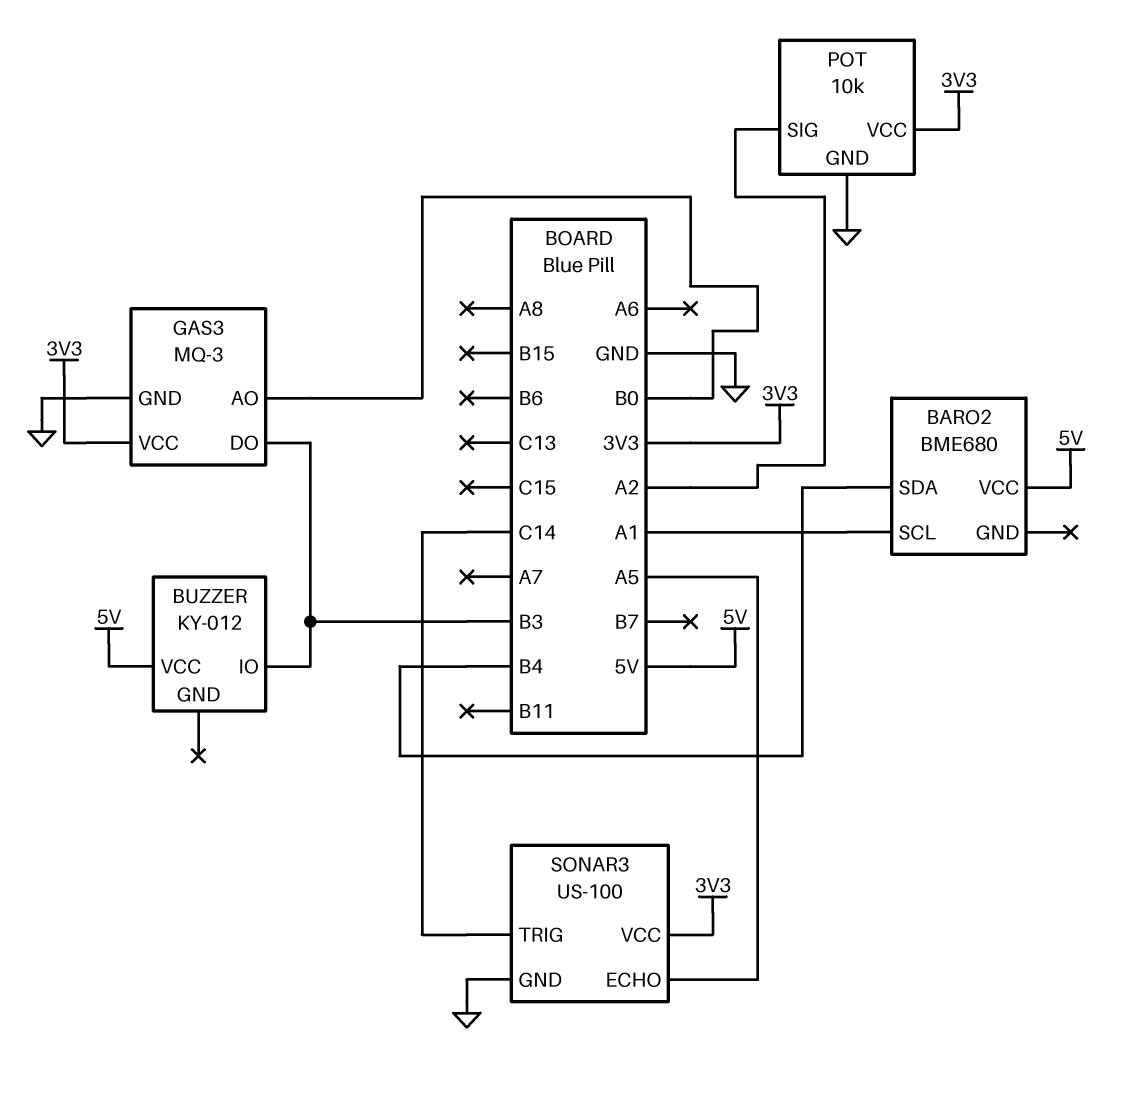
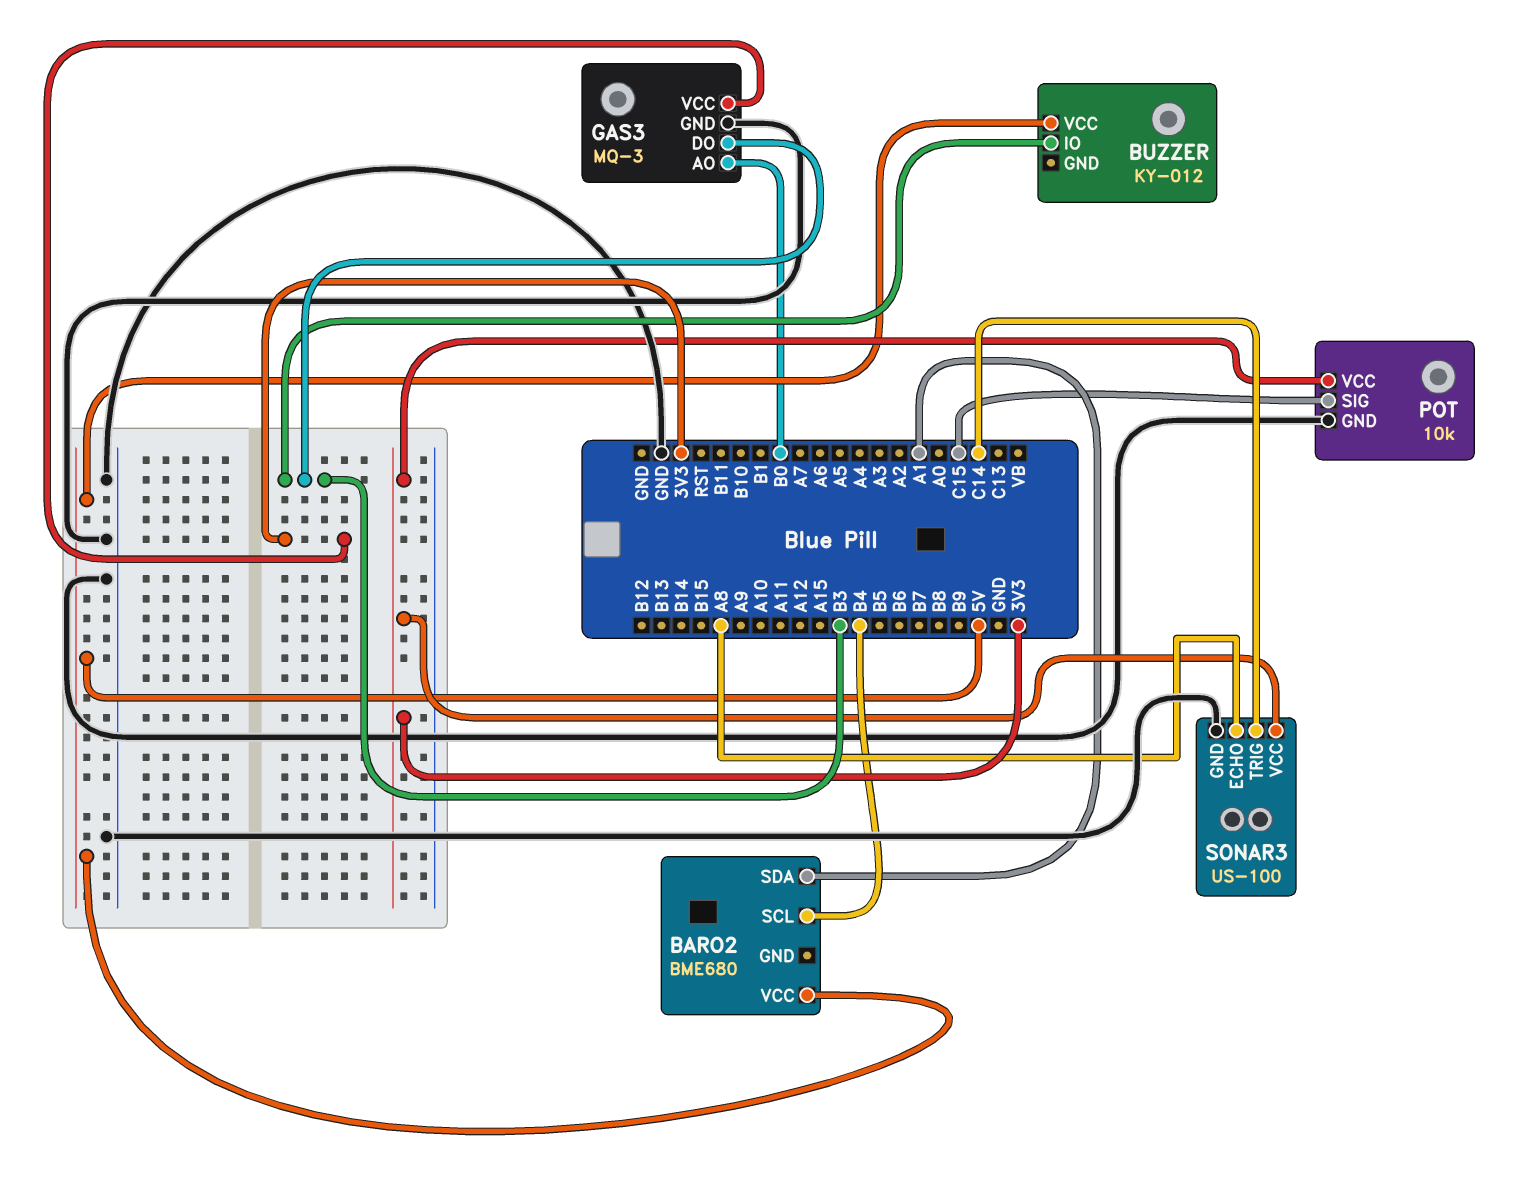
BARO2 pin SCL: A1 -> B4
BARO2 pin SDA: B4 -> A1
POT pin SIG: A2 -> C15
SONAR3 pin ECHO: A5 -> A8

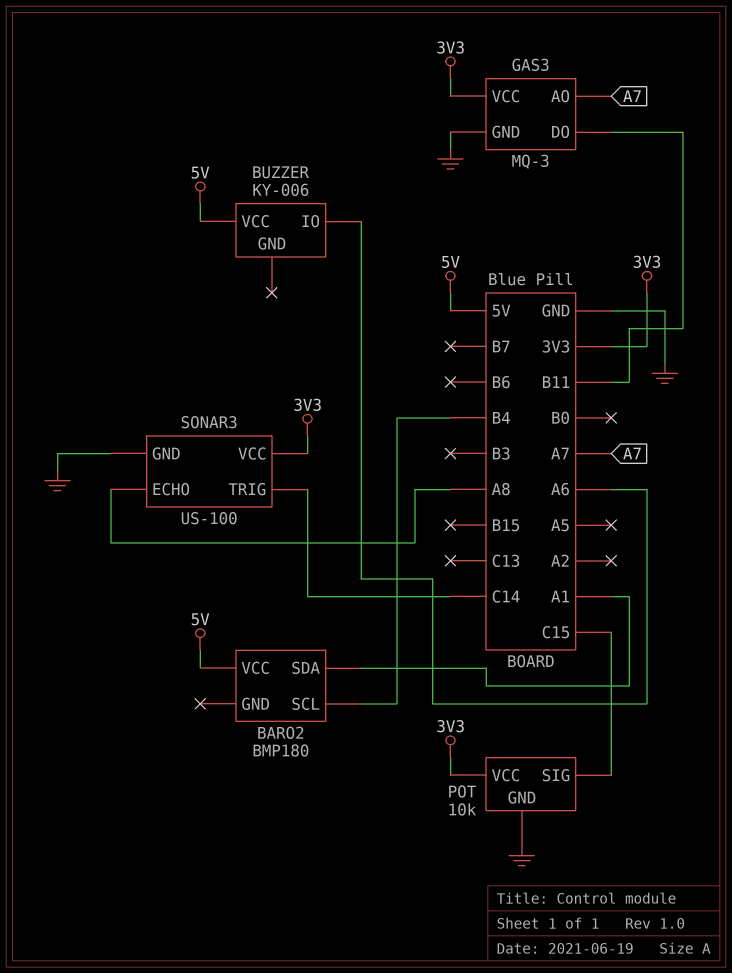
BARO2: BME680 -> BMP180
BUZZER: KY-012 -> KY-006
BUZZER pin IO: B3 -> A6
GAS3 pin AO: B0 -> A7
GAS3 pin DO: B3 -> B11

